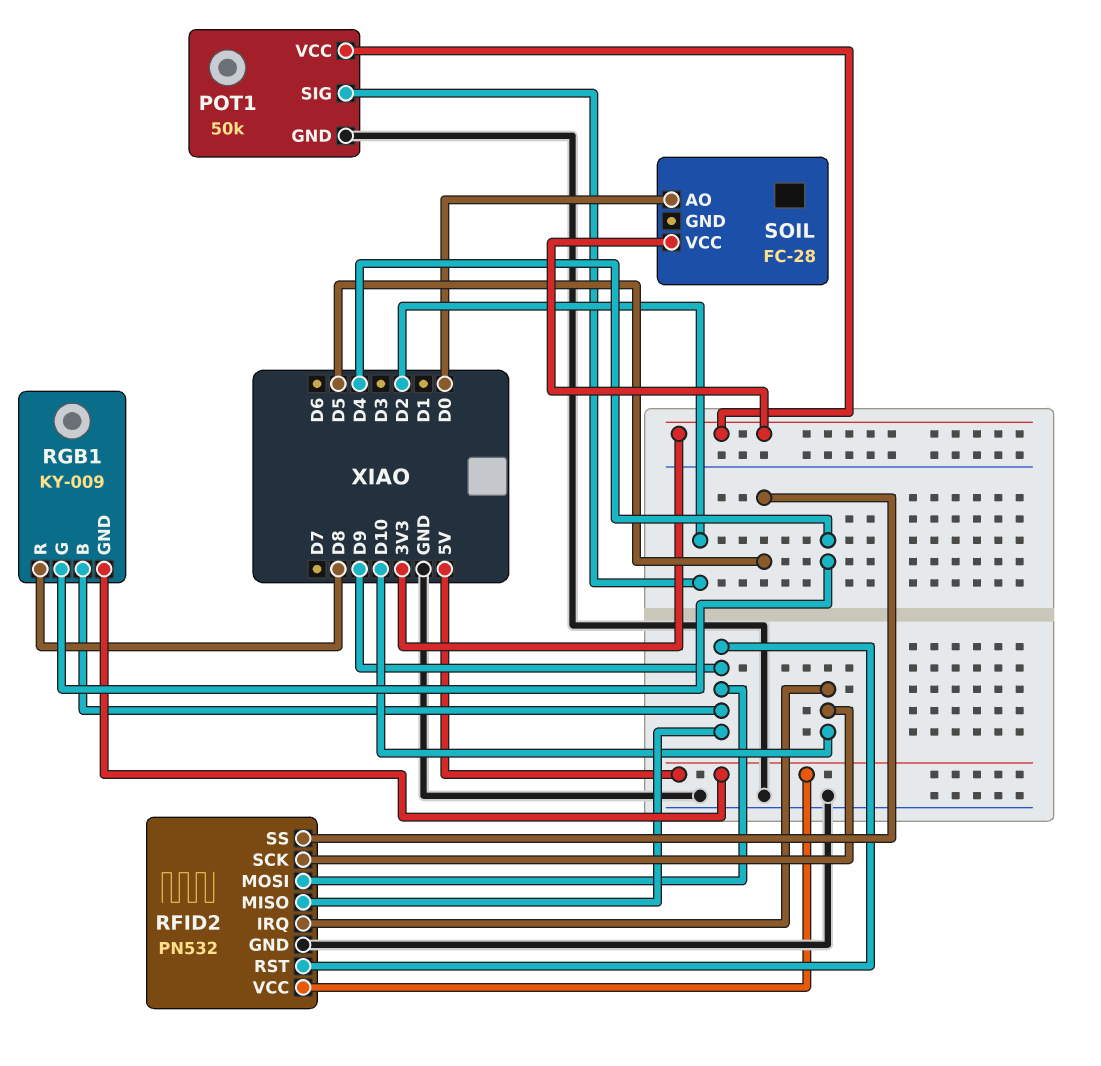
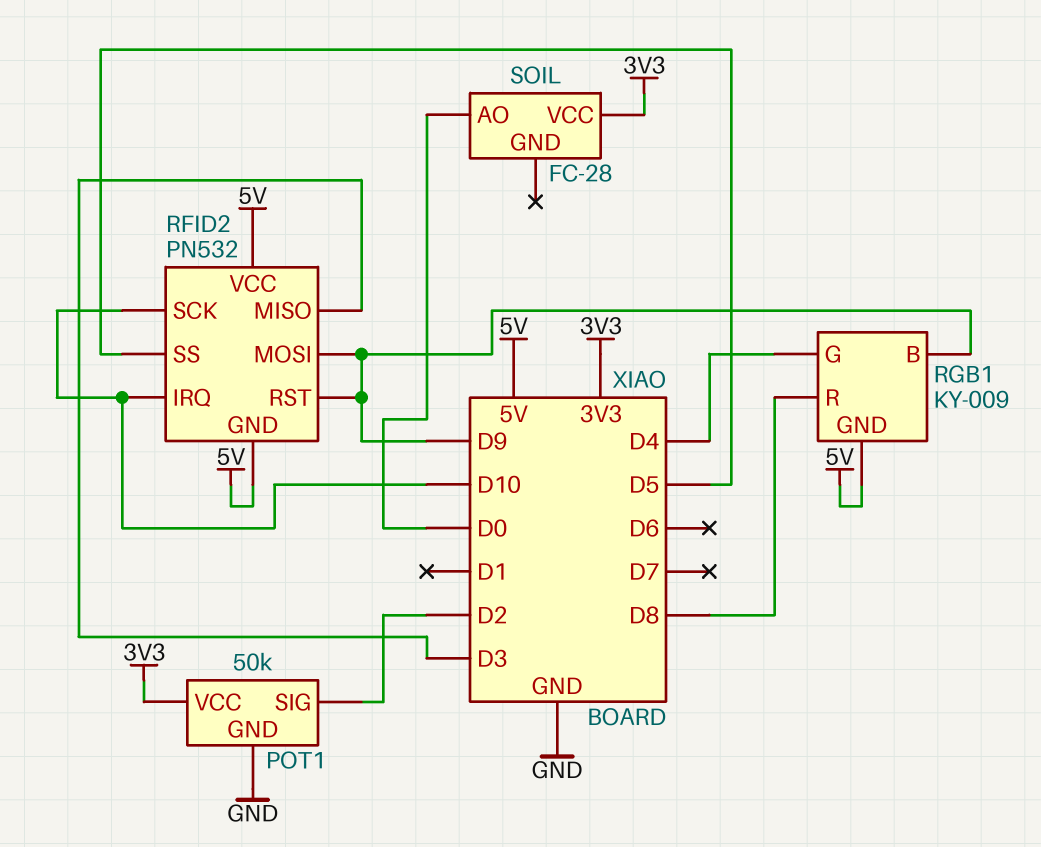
RFID2 pin GND: GND -> 5V
RFID2 pin MISO: D9 -> D3

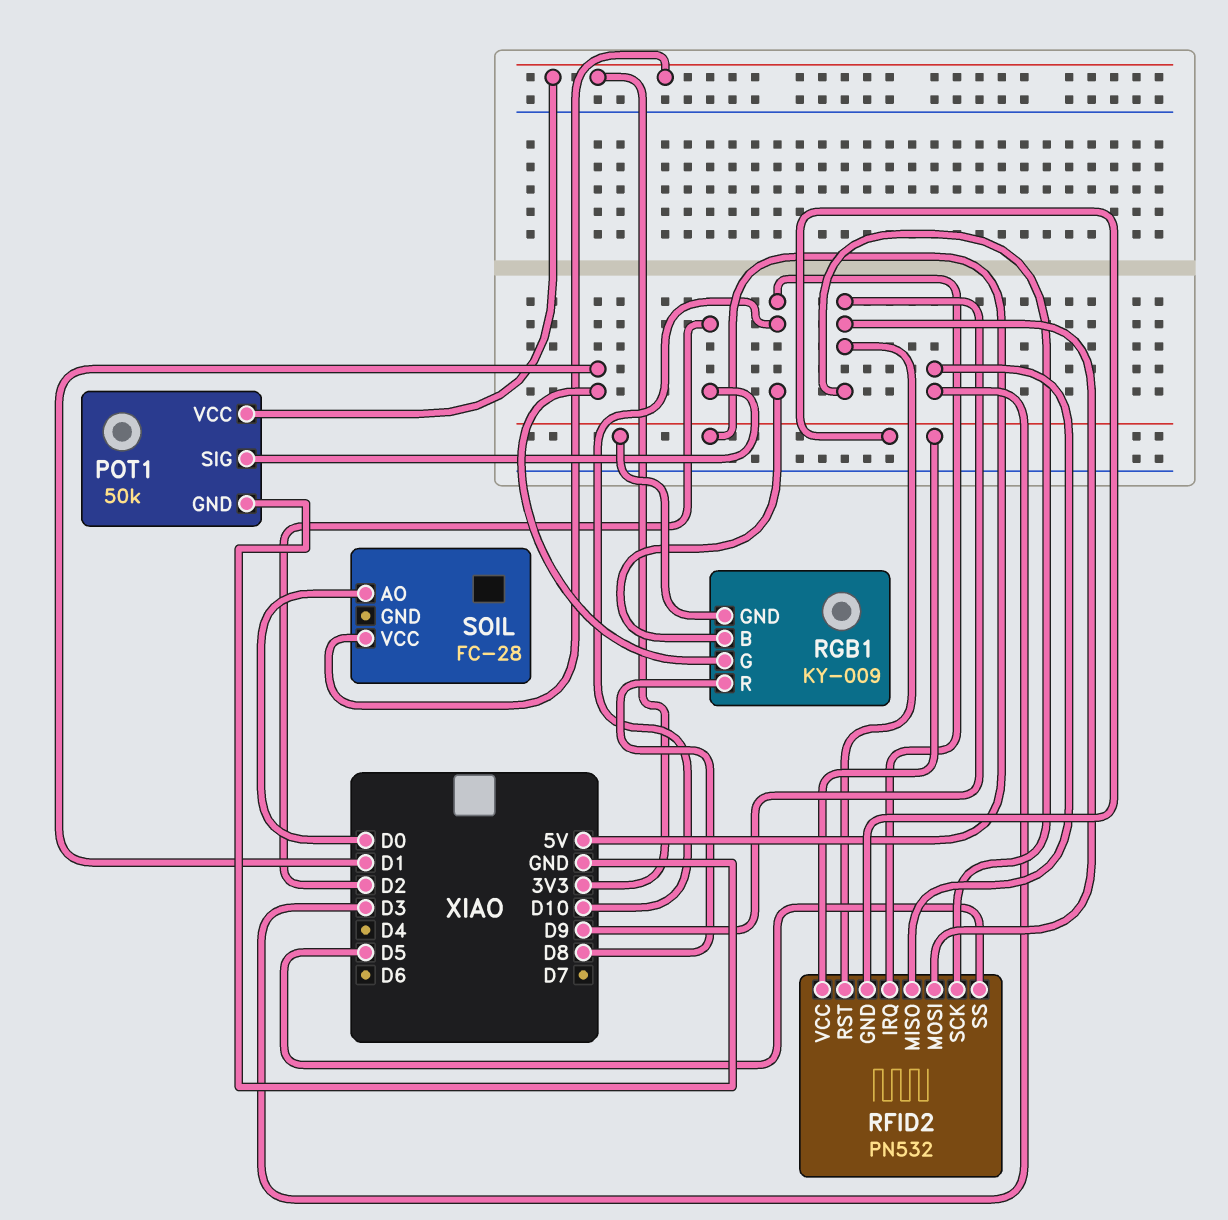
RFID2 pin SCK: D10 -> D9
RGB1 pin B: D9 -> D10
RGB1 pin G: D4 -> D1

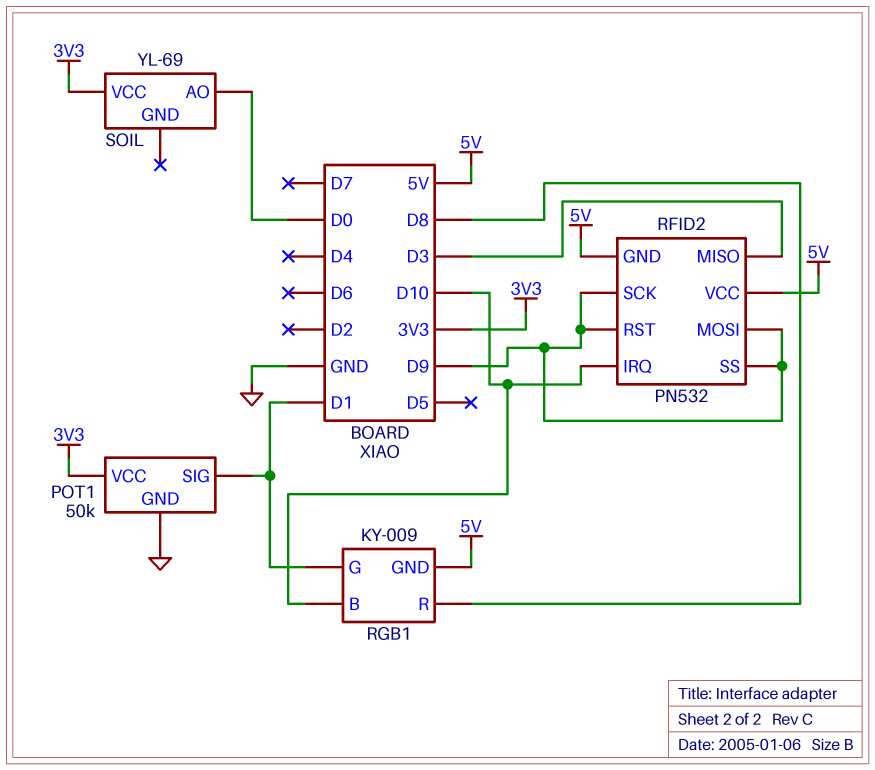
POT1 pin SIG: D2 -> D1
RFID2 pin SS: D5 -> D9
SOIL: FC-28 -> YL-69

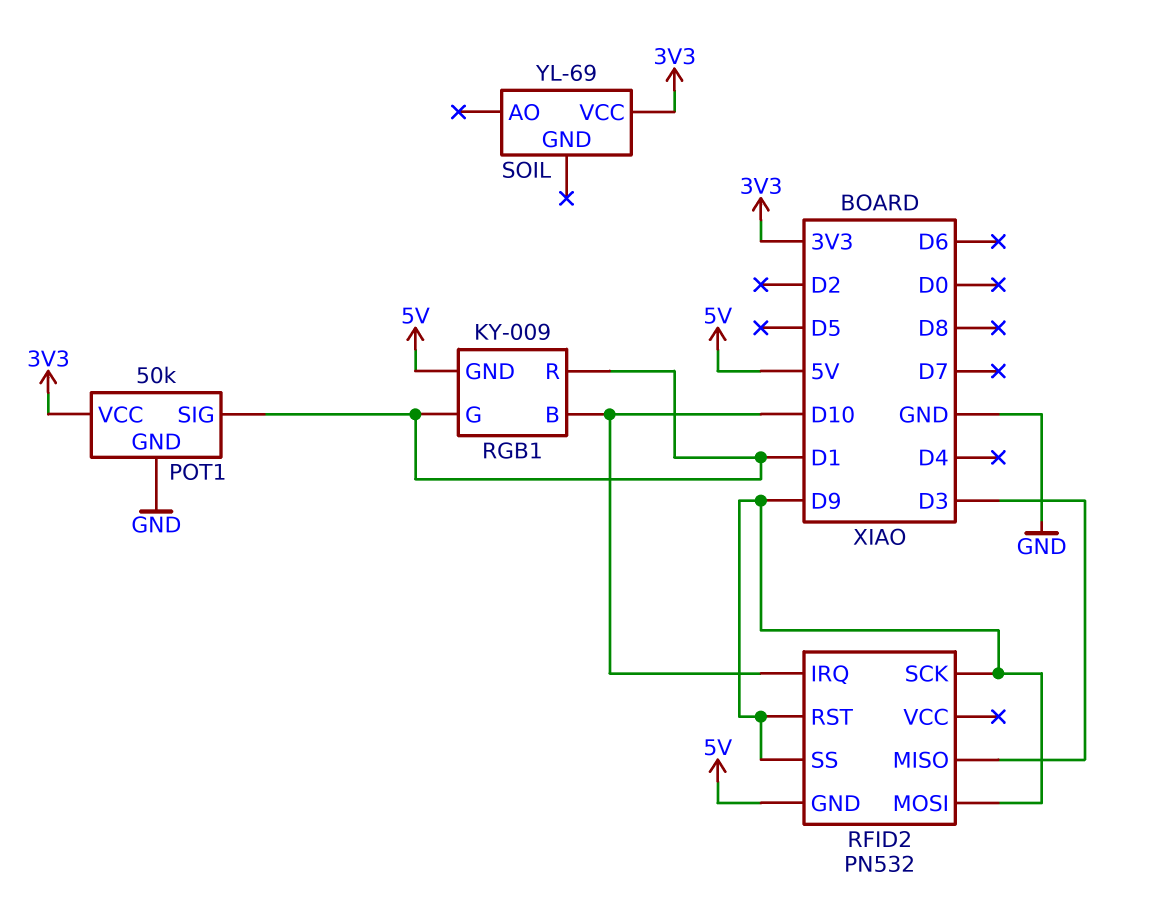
RFID2 pin VCC: 5V -> none
RGB1 pin R: D8 -> D1
SOIL pin AO: D0 -> none

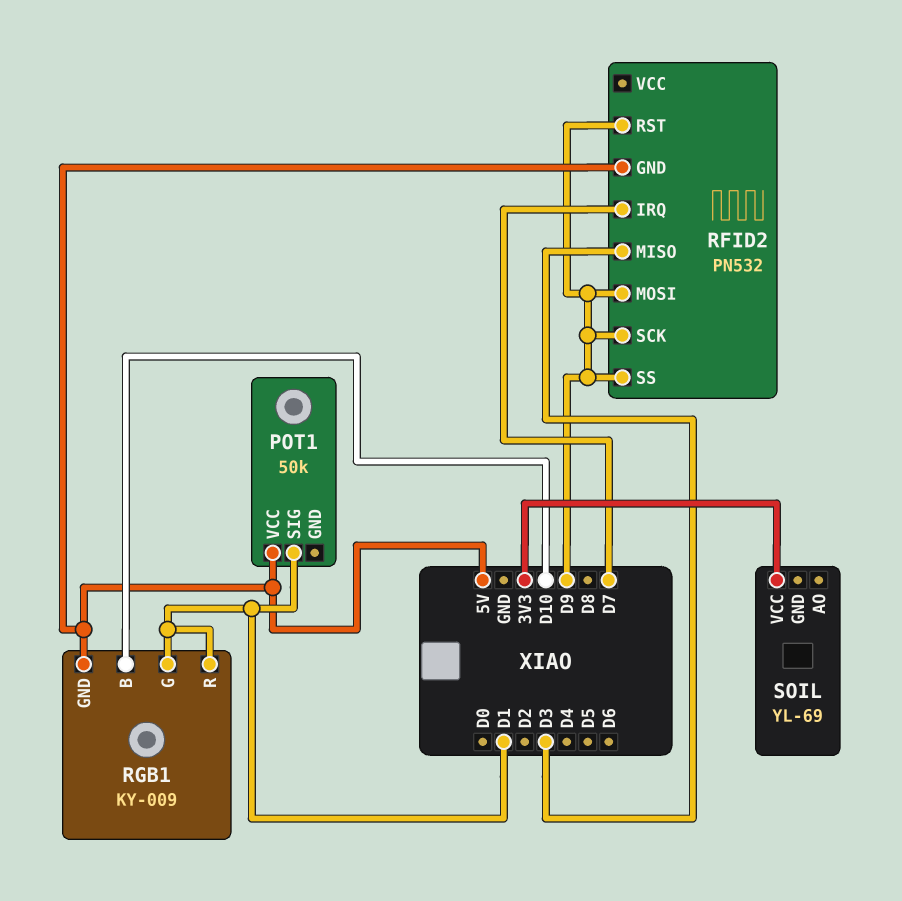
POT1 pin GND: GND -> none
POT1 pin VCC: 3V3 -> 5V
RFID2 pin IRQ: D10 -> D7

